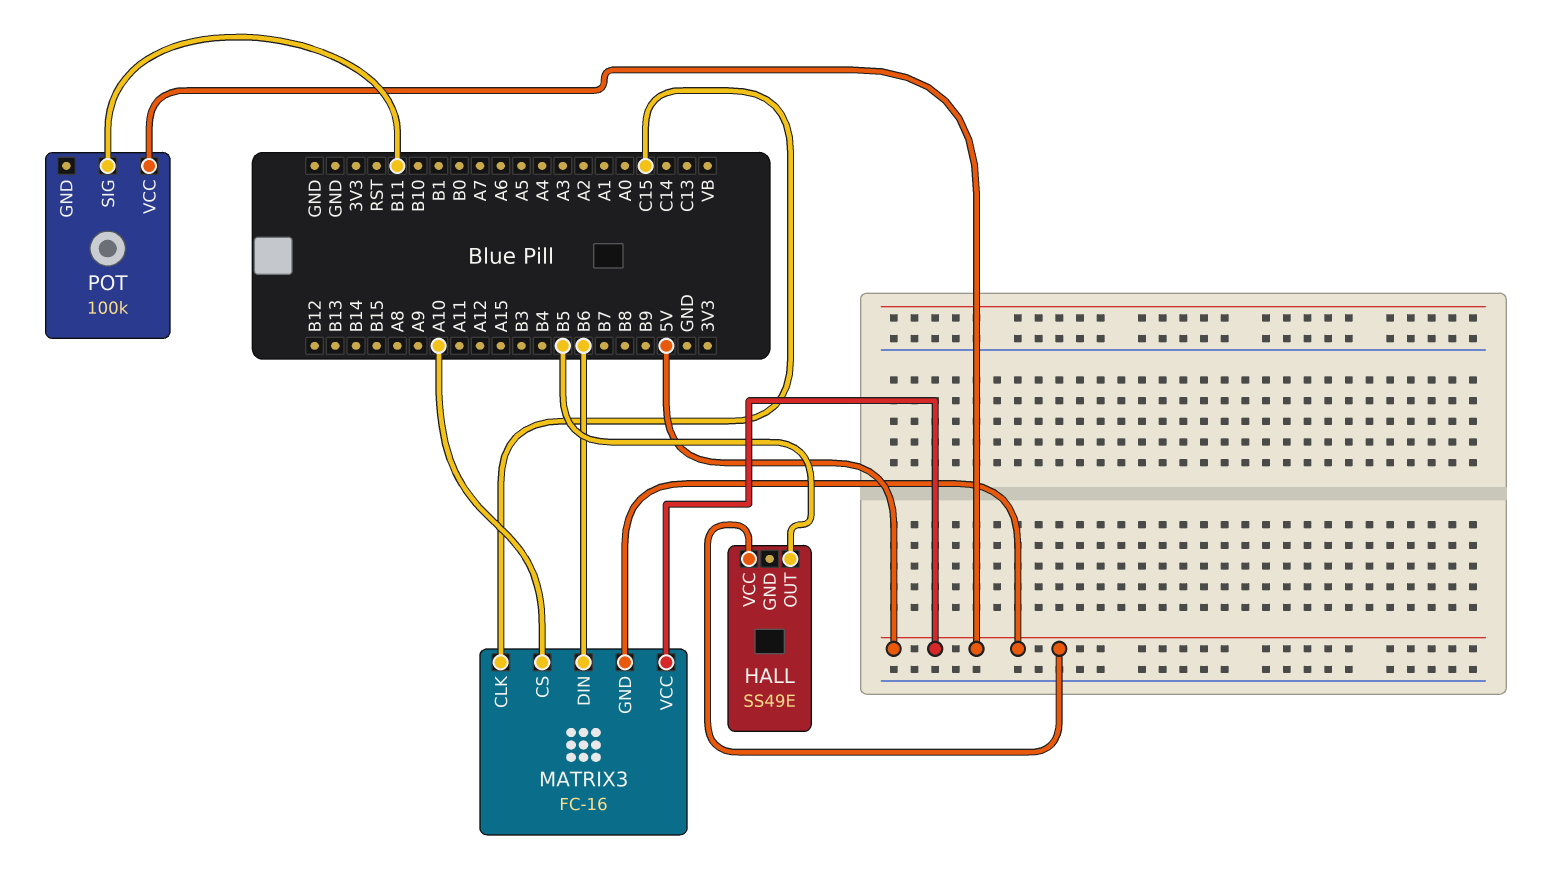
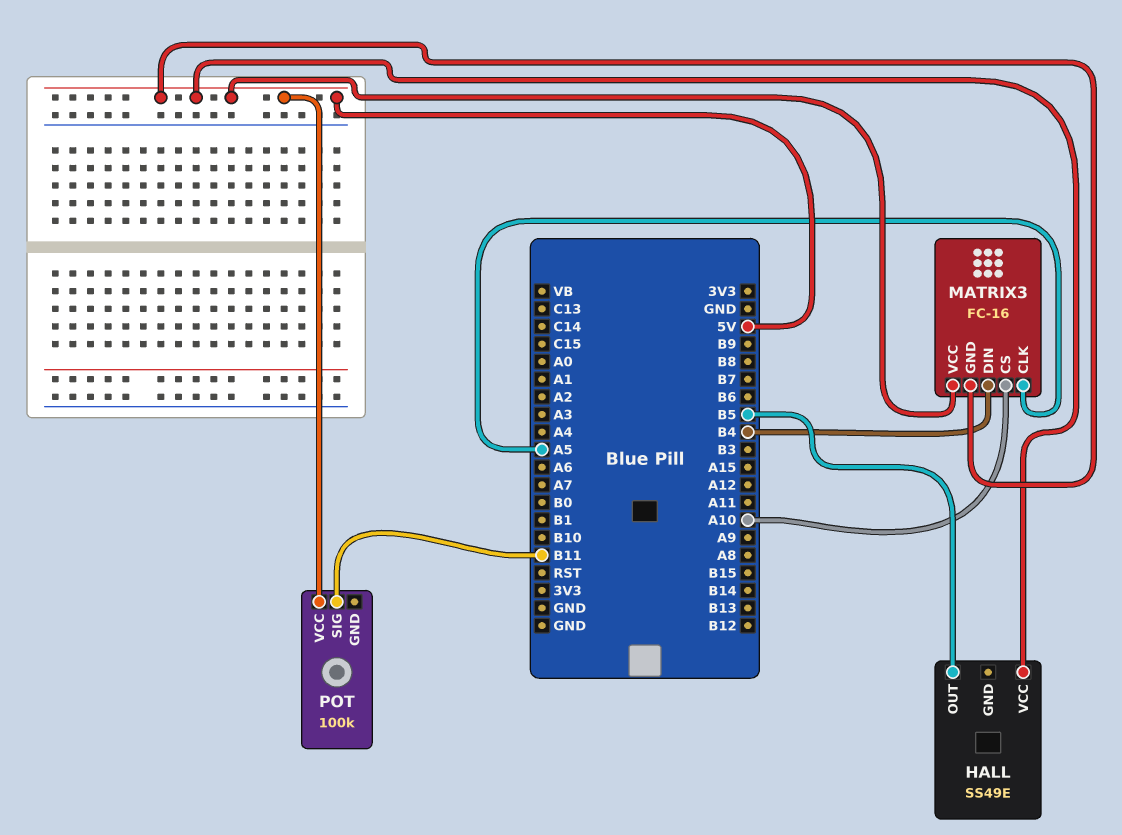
MATRIX3 pin CLK: C15 -> A5
MATRIX3 pin DIN: B6 -> B4

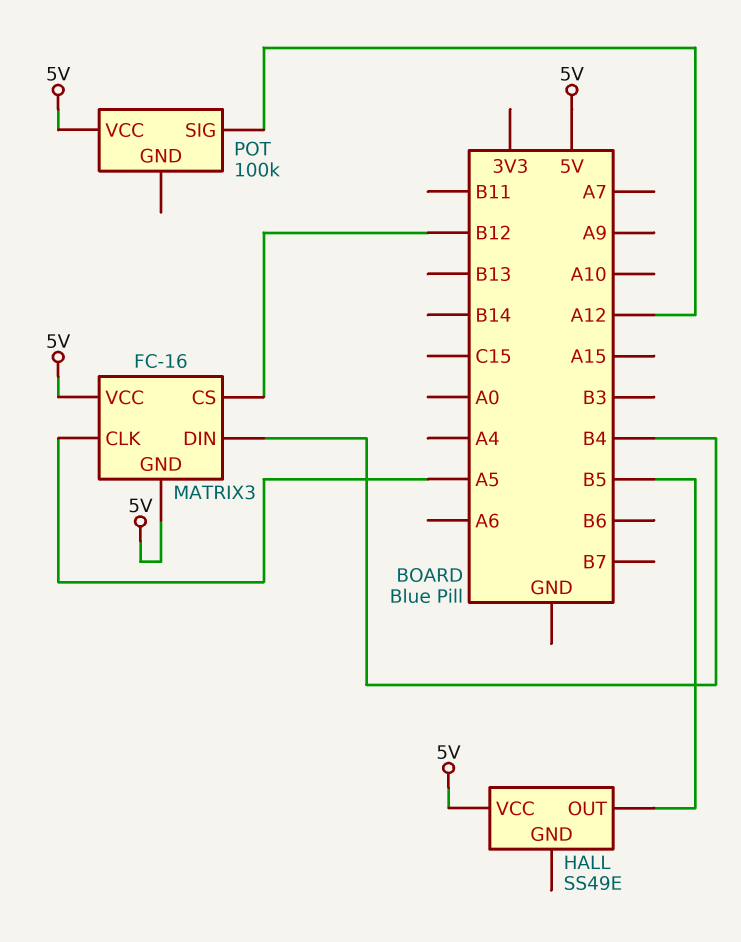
MATRIX3 pin CS: A10 -> B12
POT pin SIG: B11 -> A12

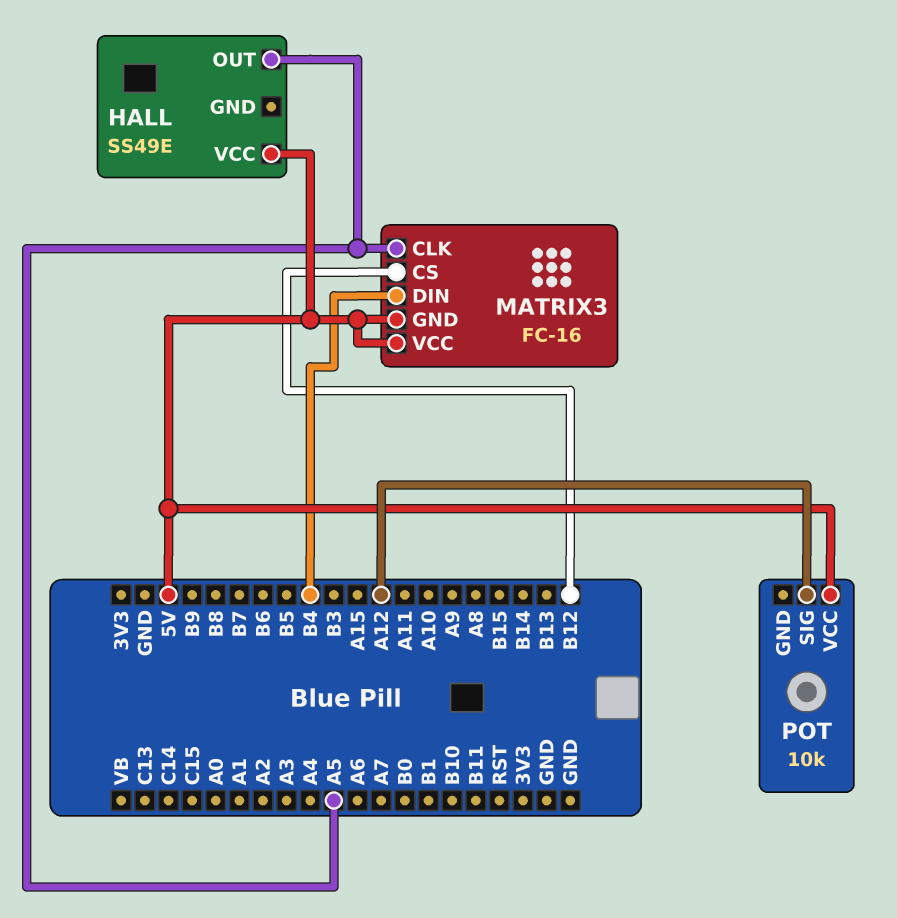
HALL pin OUT: B5 -> A5
POT: 100k -> 10k

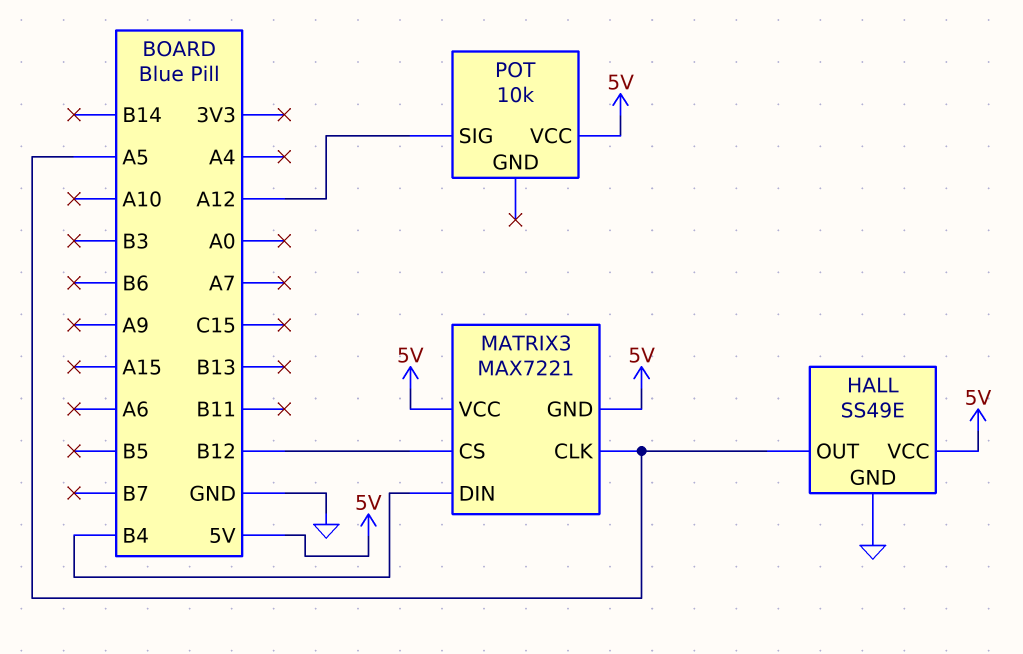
HALL pin GND: none -> GND
MATRIX3: FC-16 -> MAX7221

